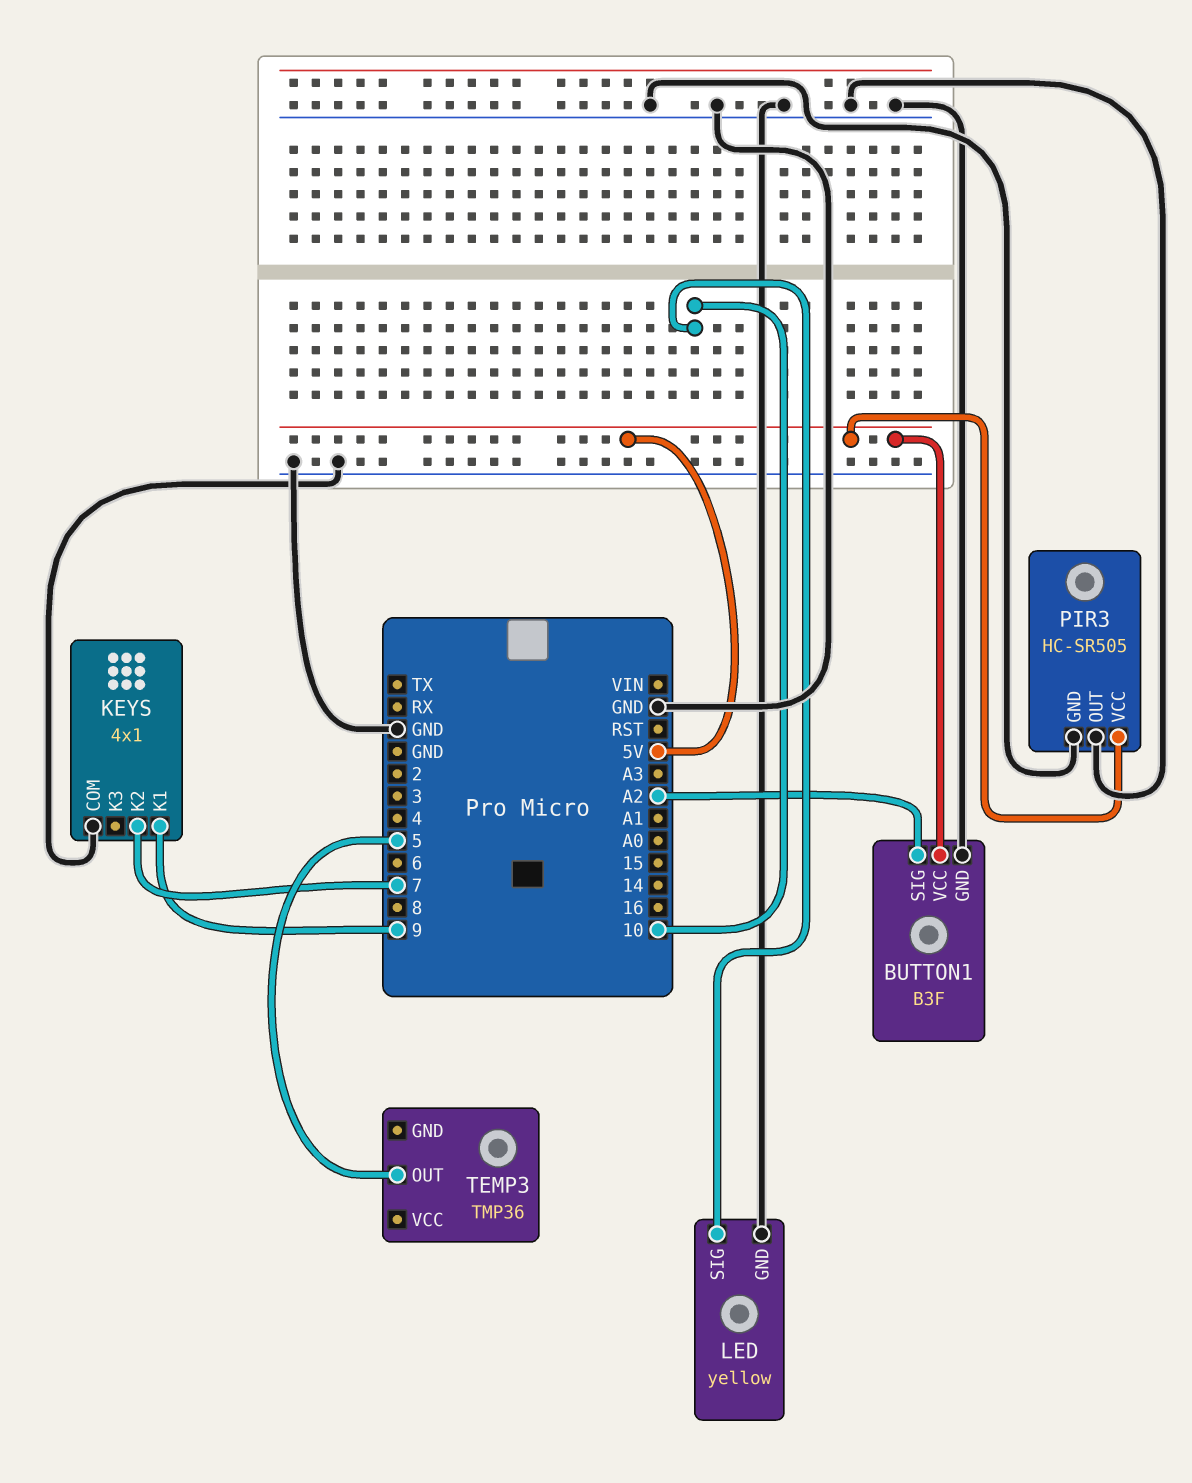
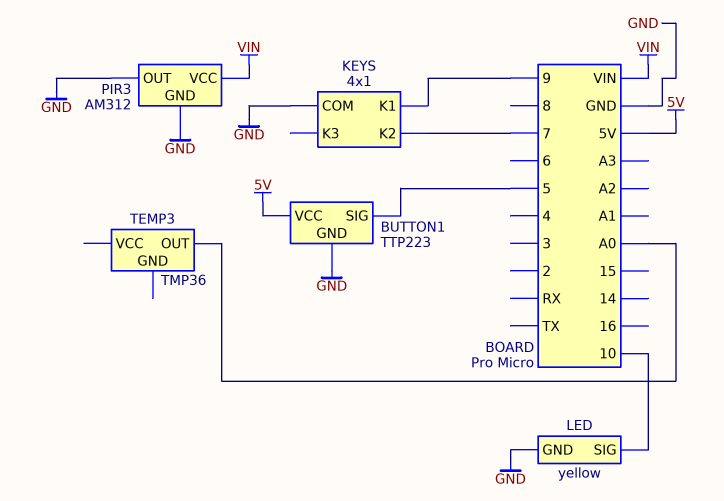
BUTTON1: B3F -> TTP223
BUTTON1 pin SIG: A2 -> 5
PIR3: HC-SR505 -> AM312
PIR3 pin VCC: 5V -> VIN
TEMP3 pin OUT: 5 -> A0

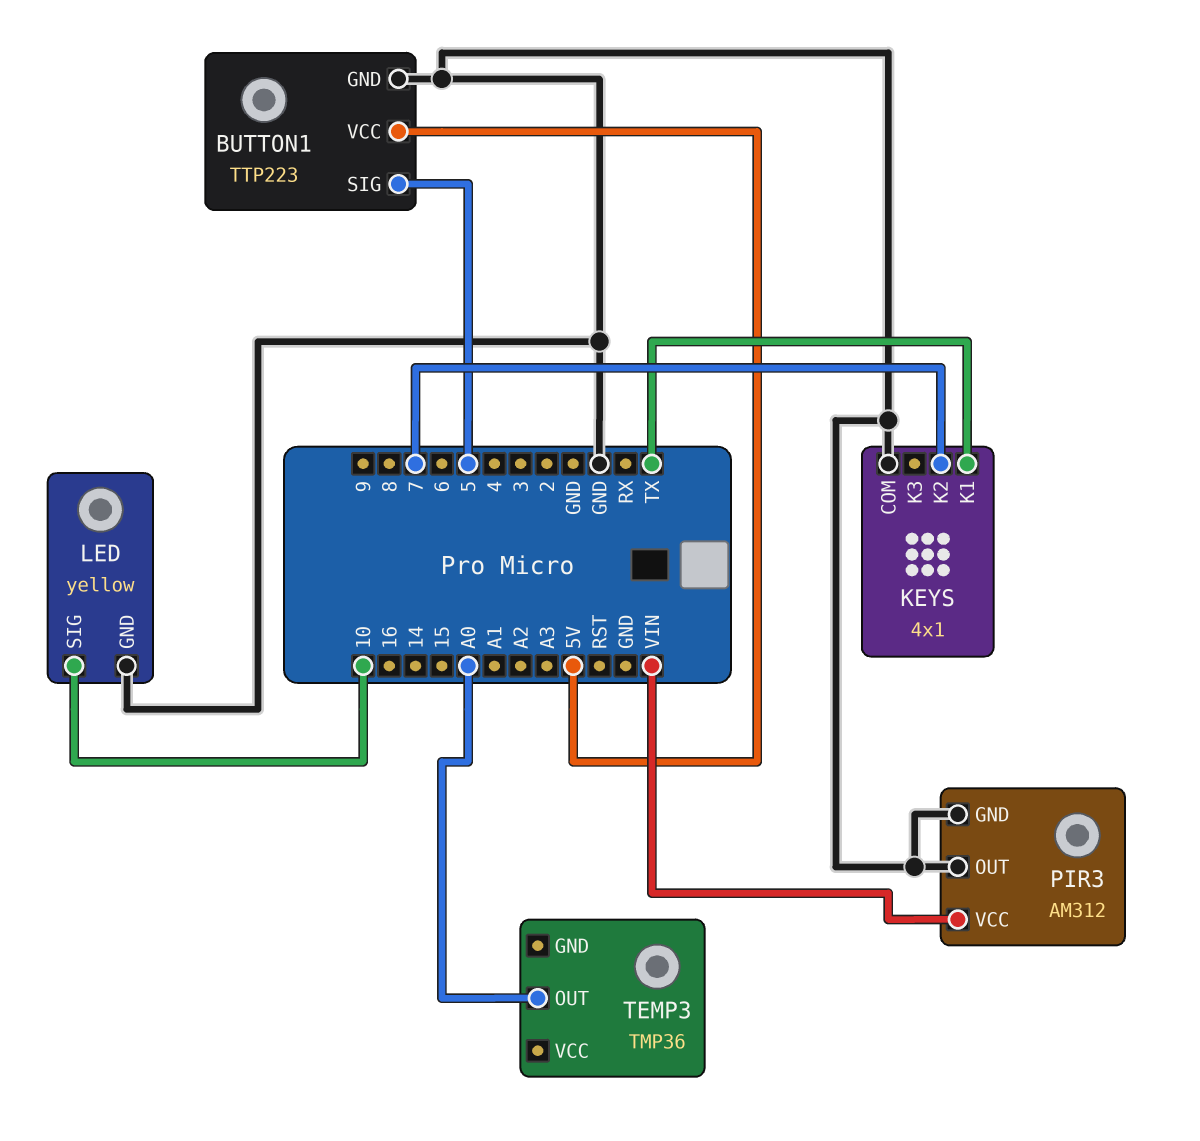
KEYS pin K1: 9 -> TX

